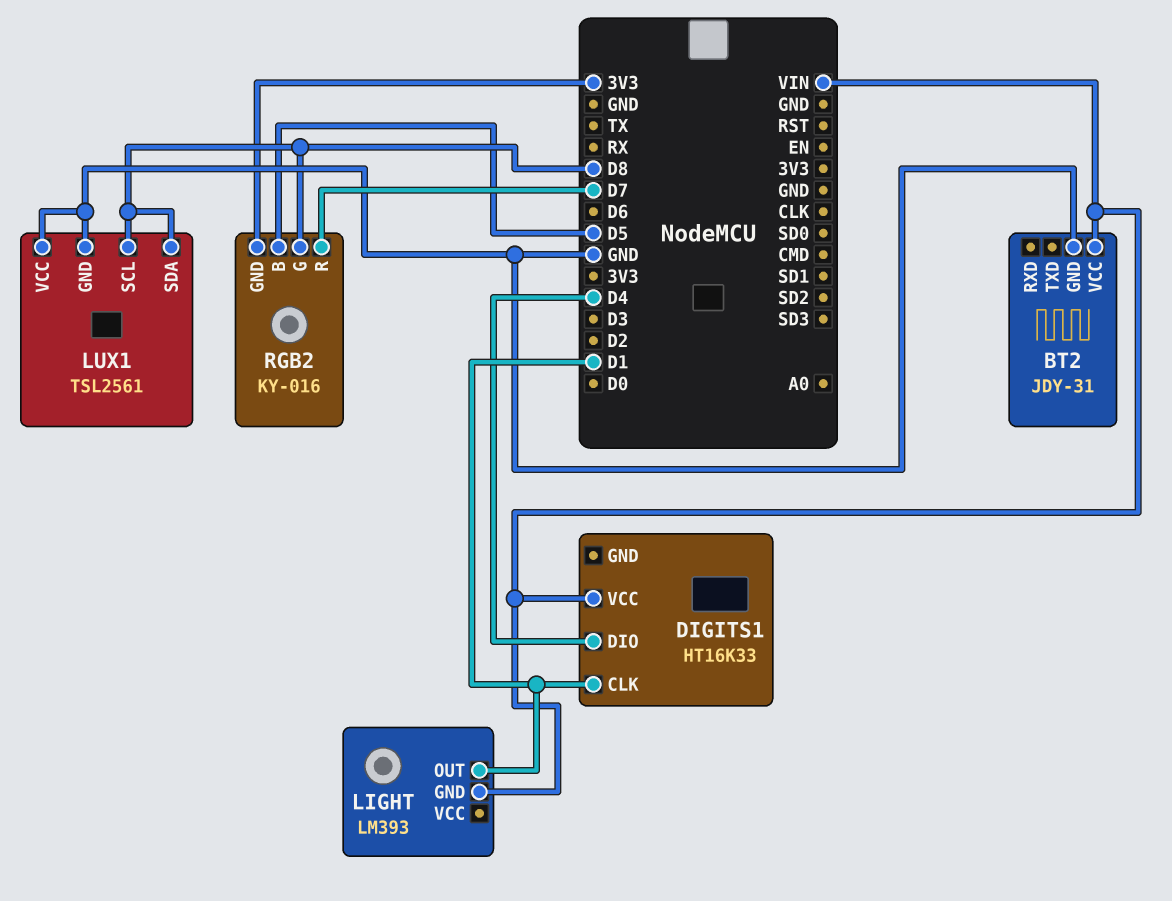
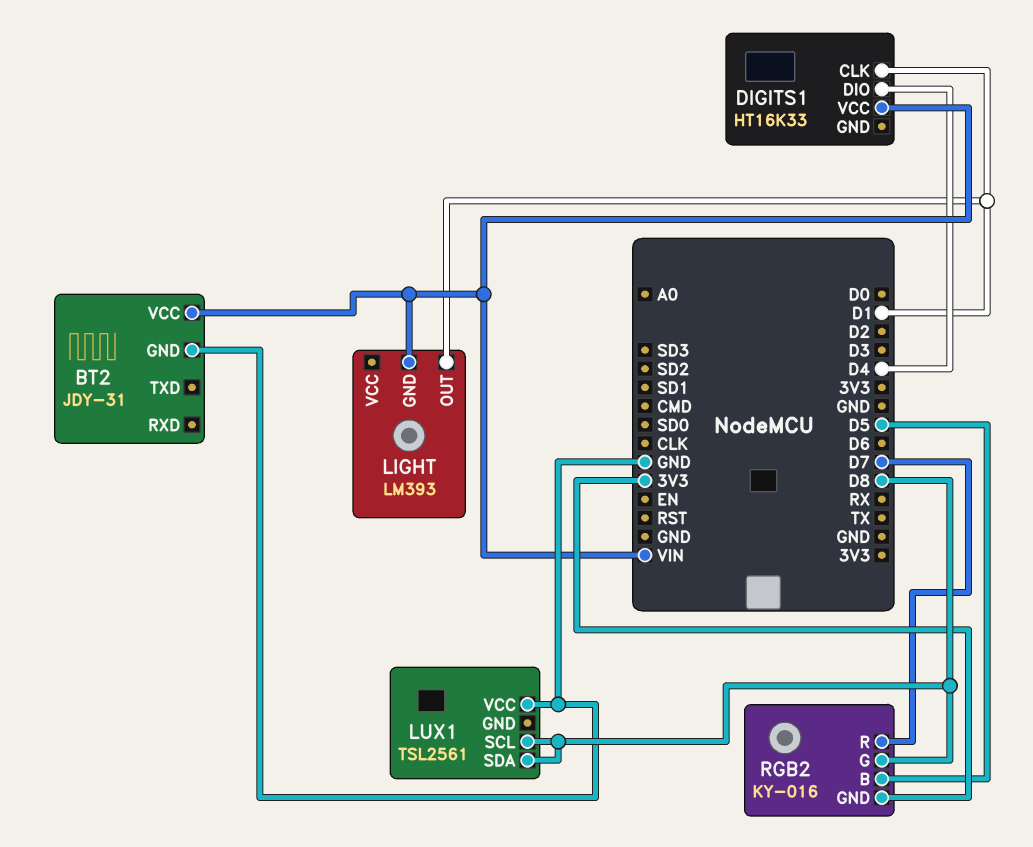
LUX1 pin GND: GND -> none

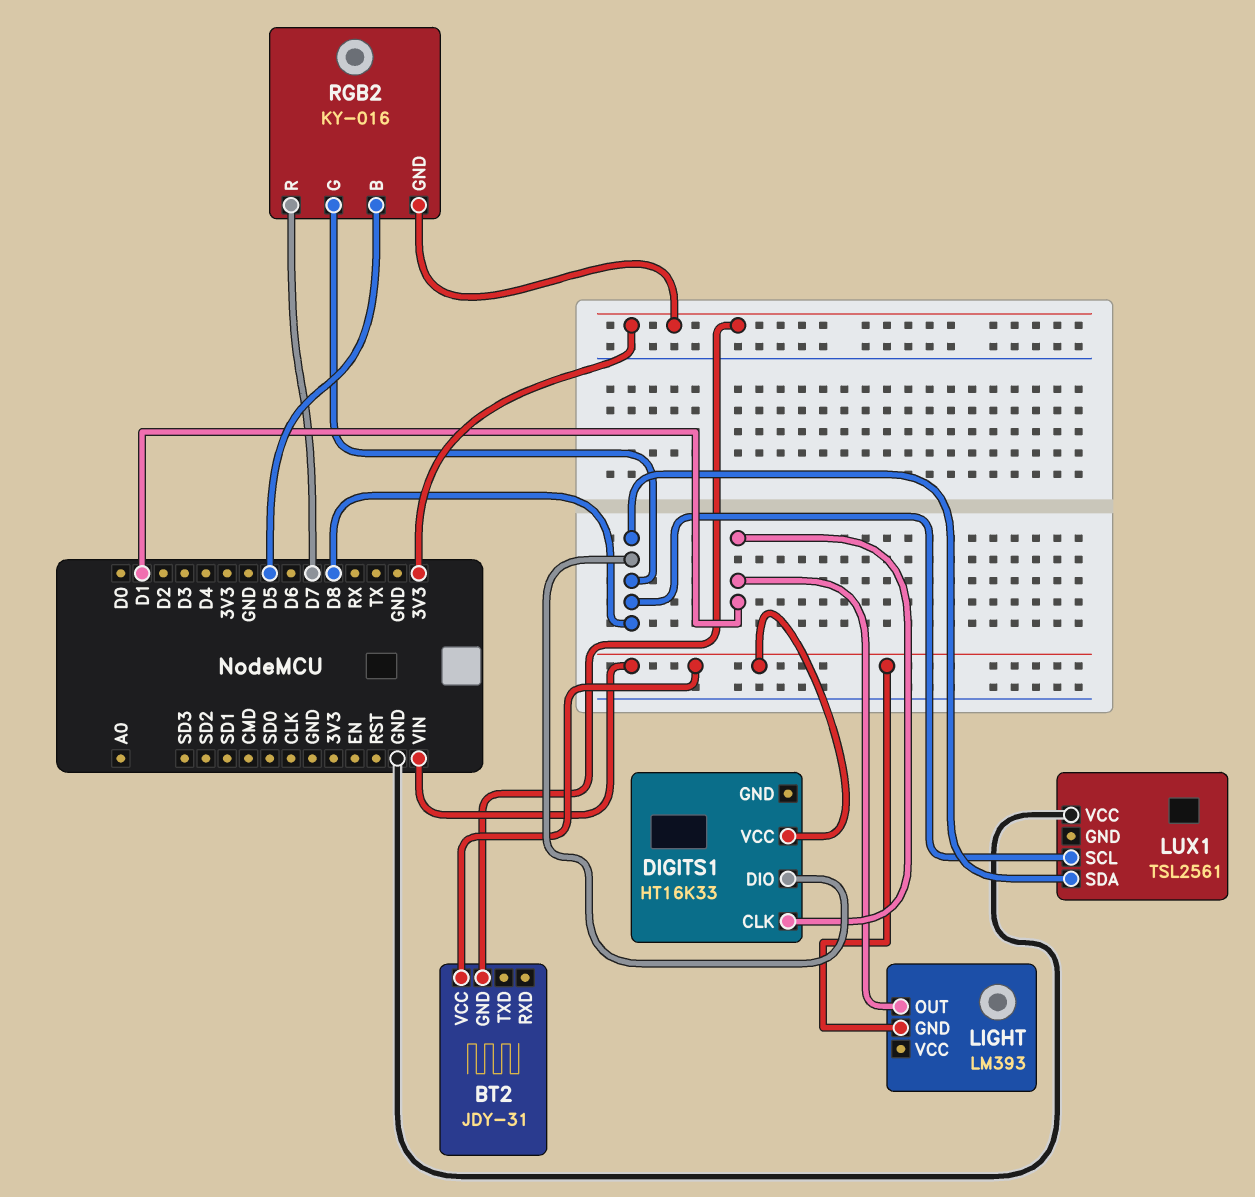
BT2 pin GND: GND -> 3V3
DIGITS1 pin DIO: D4 -> D8

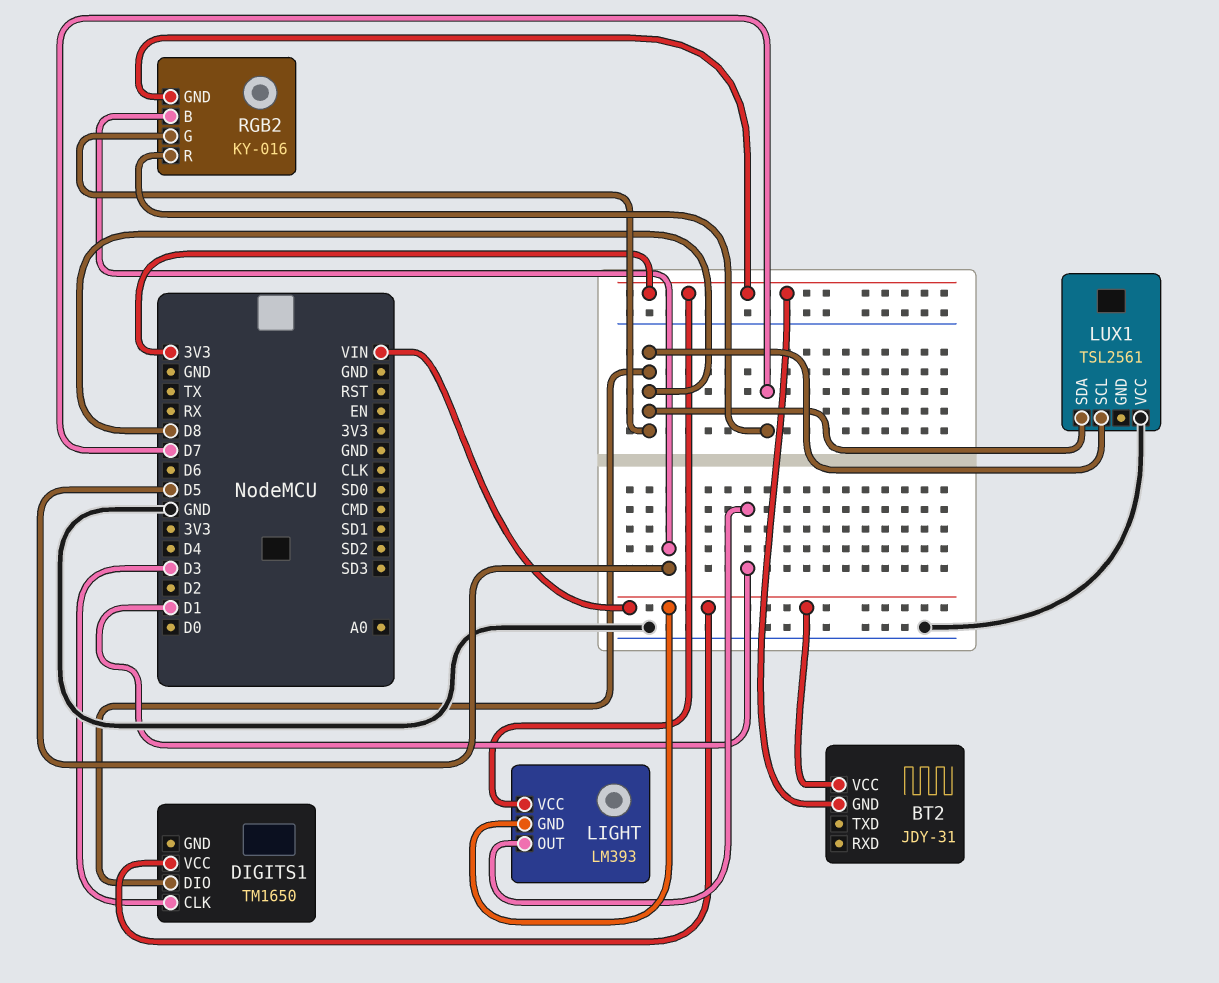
DIGITS1: HT16K33 -> TM1650
DIGITS1 pin CLK: D1 -> D3
LIGHT pin VCC: none -> 3V3

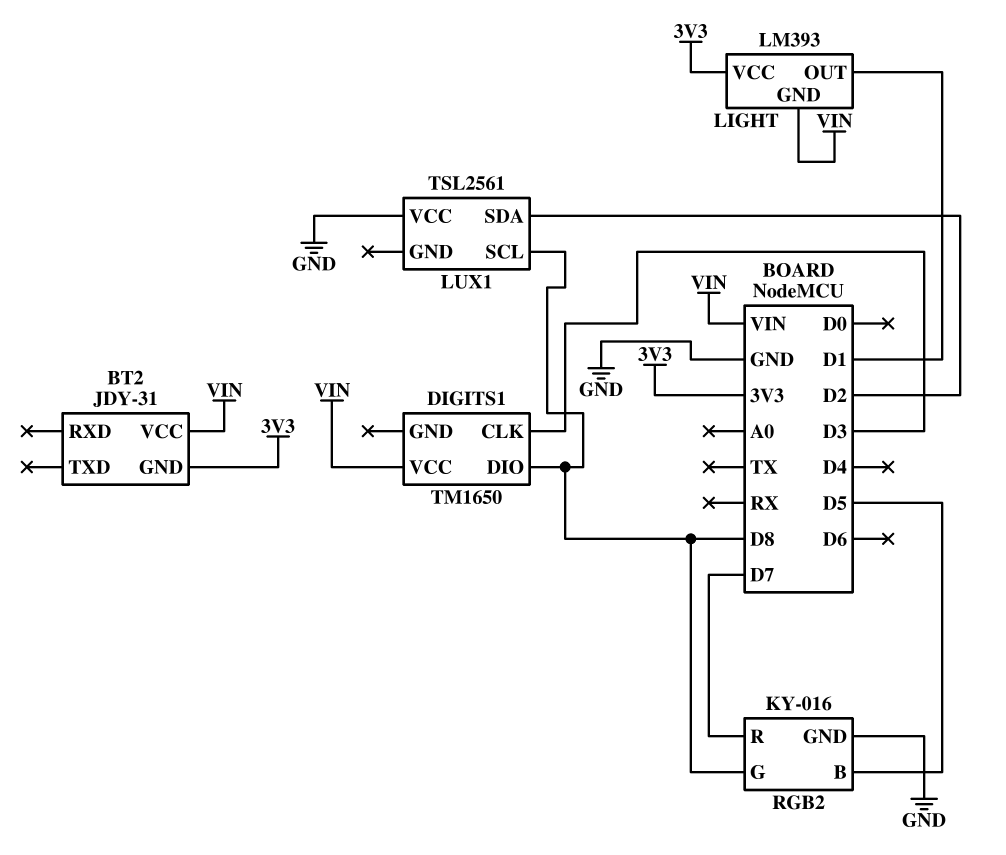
LUX1 pin SDA: D8 -> D2
RGB2 pin GND: 3V3 -> GND

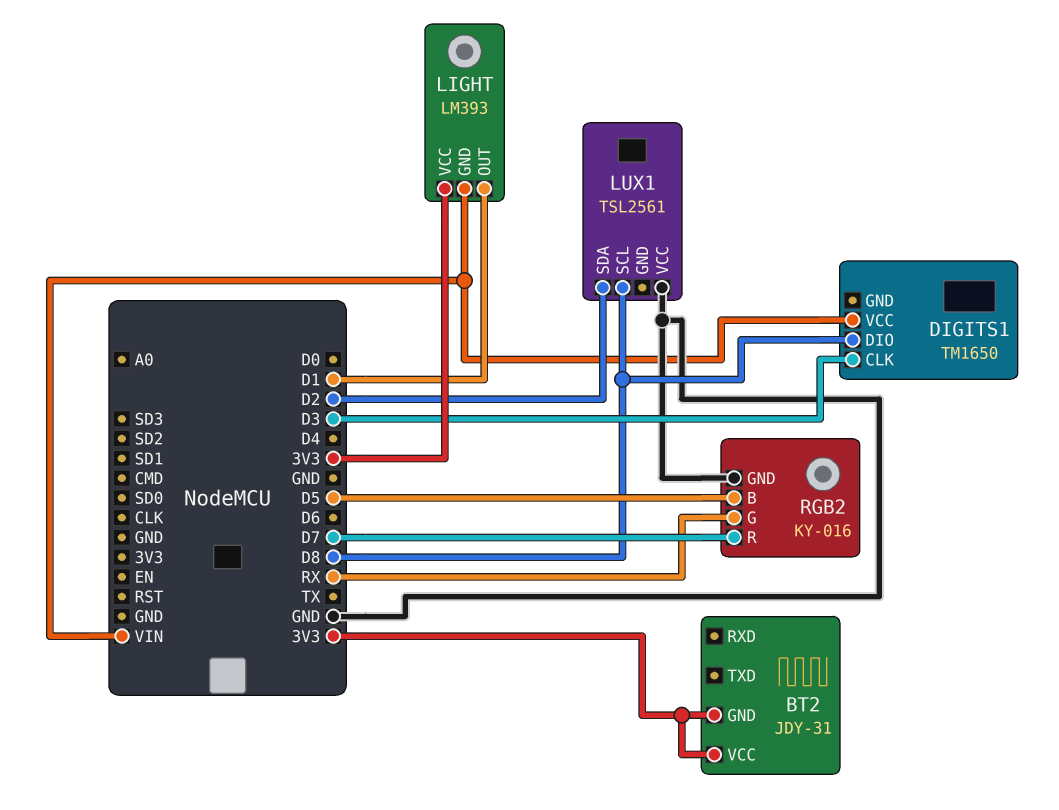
BT2 pin VCC: VIN -> 3V3
RGB2 pin G: D8 -> RX

